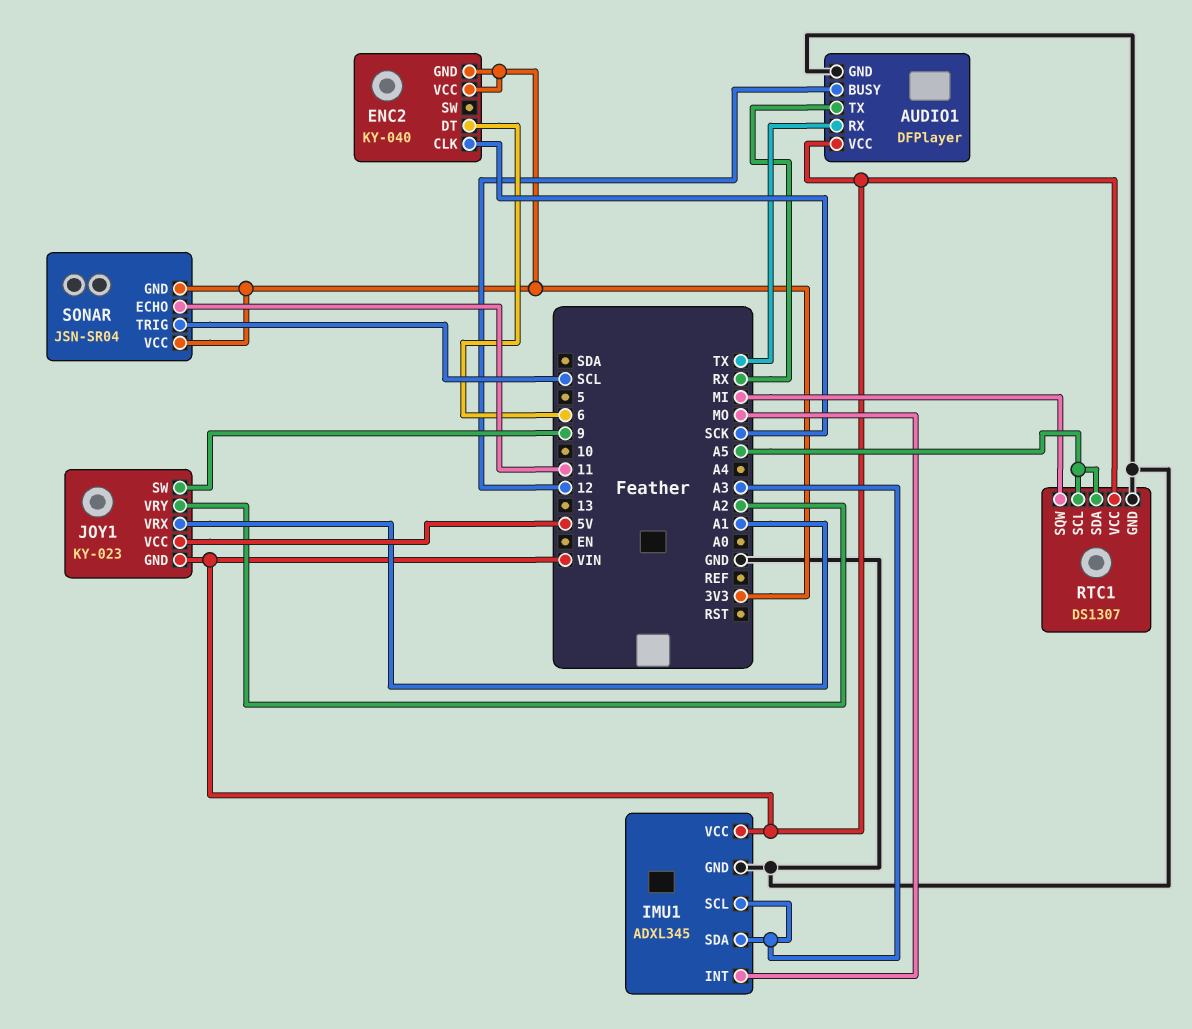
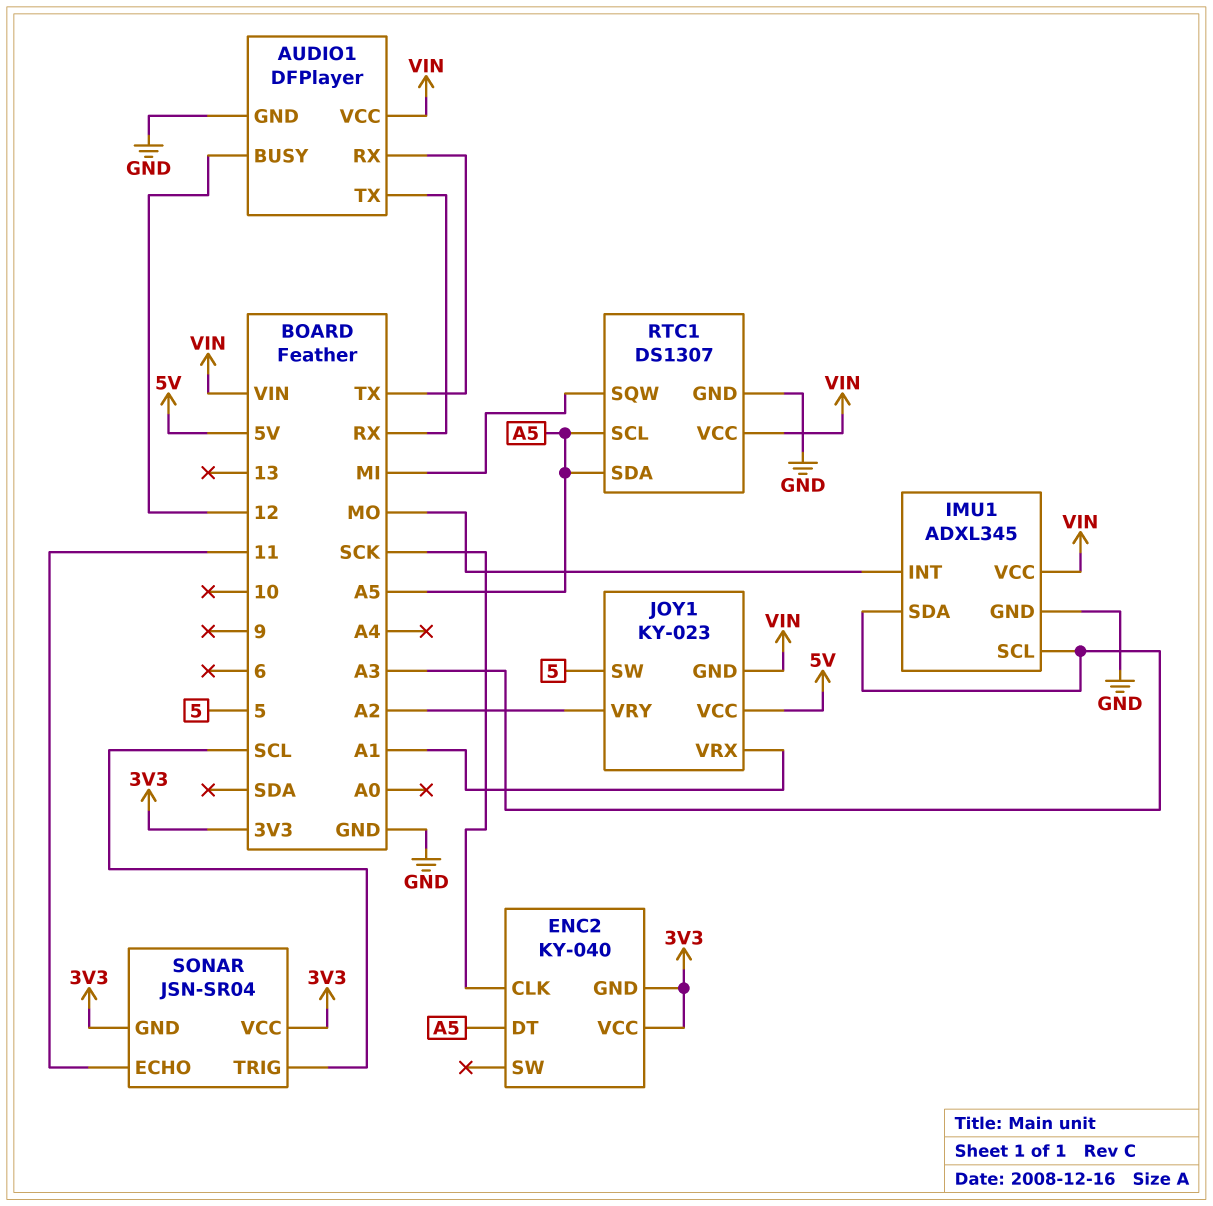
ENC2 pin DT: 6 -> A5
JOY1 pin SW: 9 -> 5

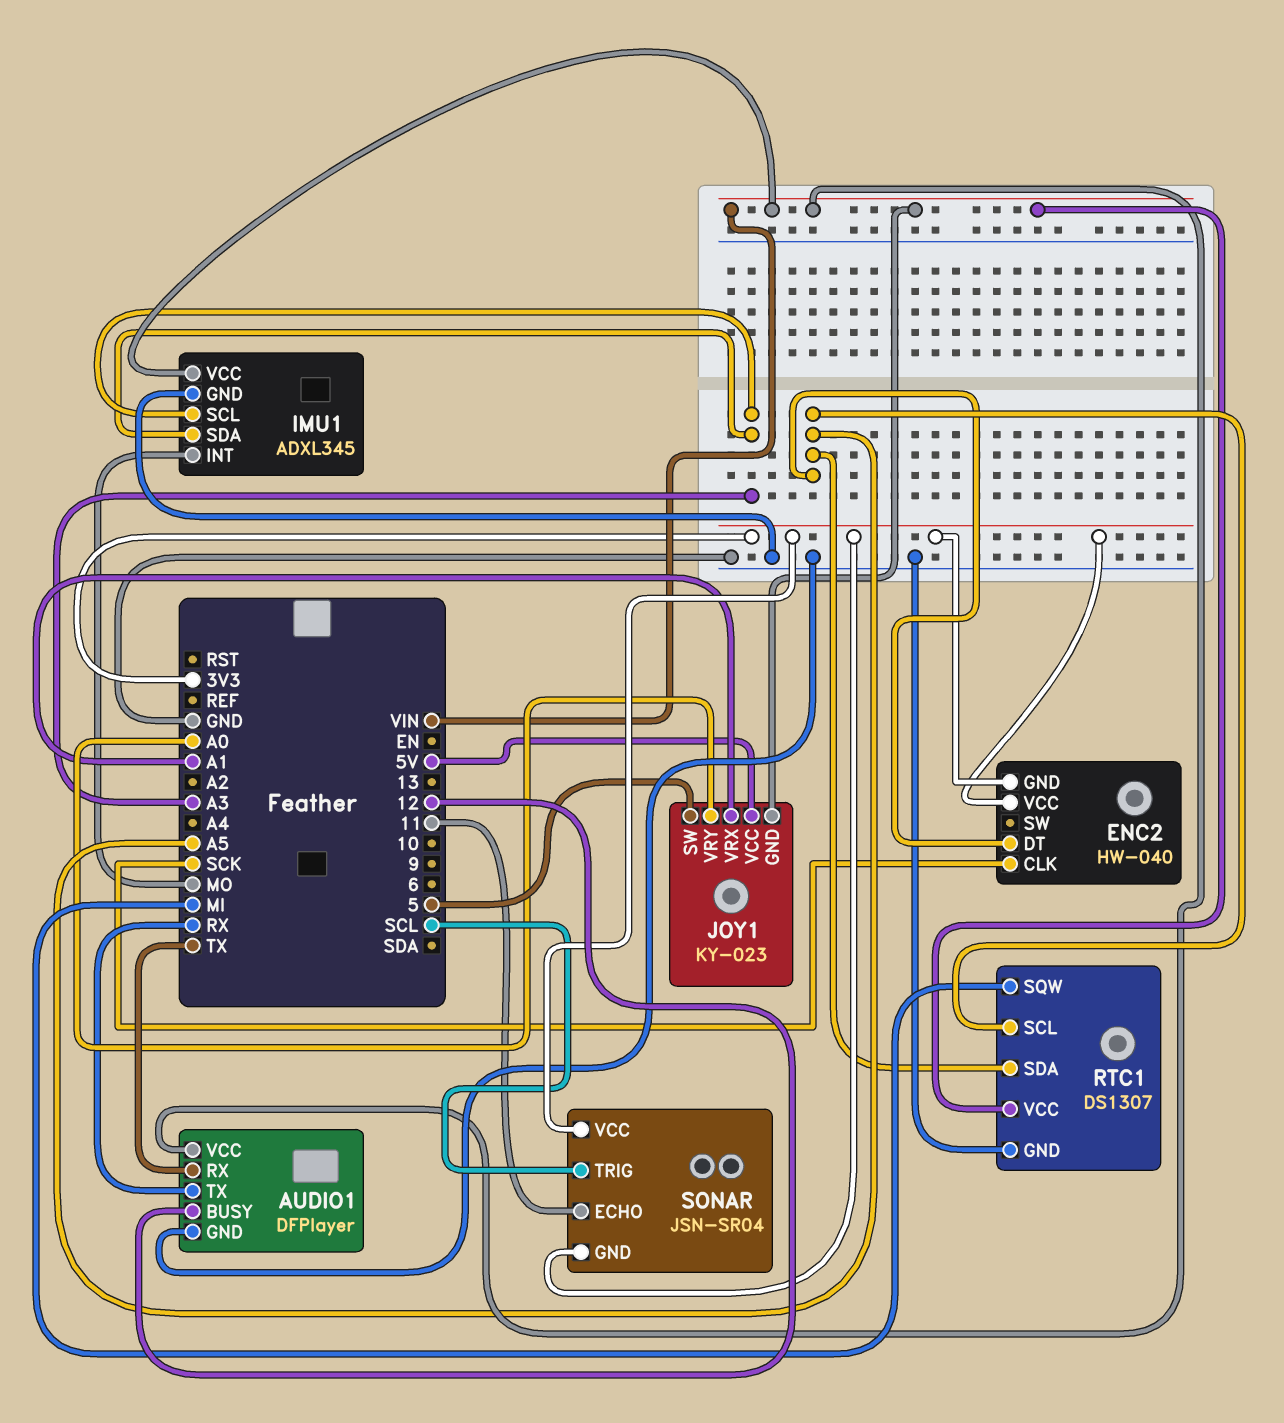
ENC2: KY-040 -> HW-040
JOY1 pin VRY: A2 -> A0

